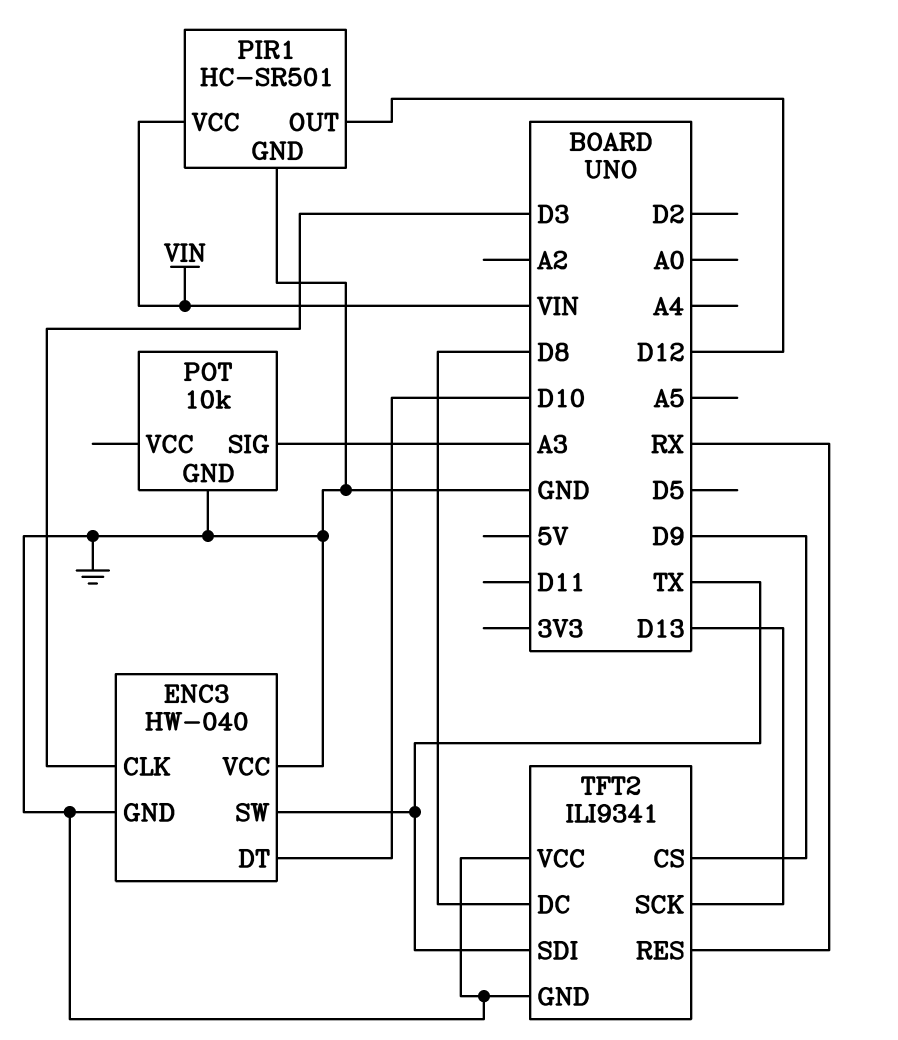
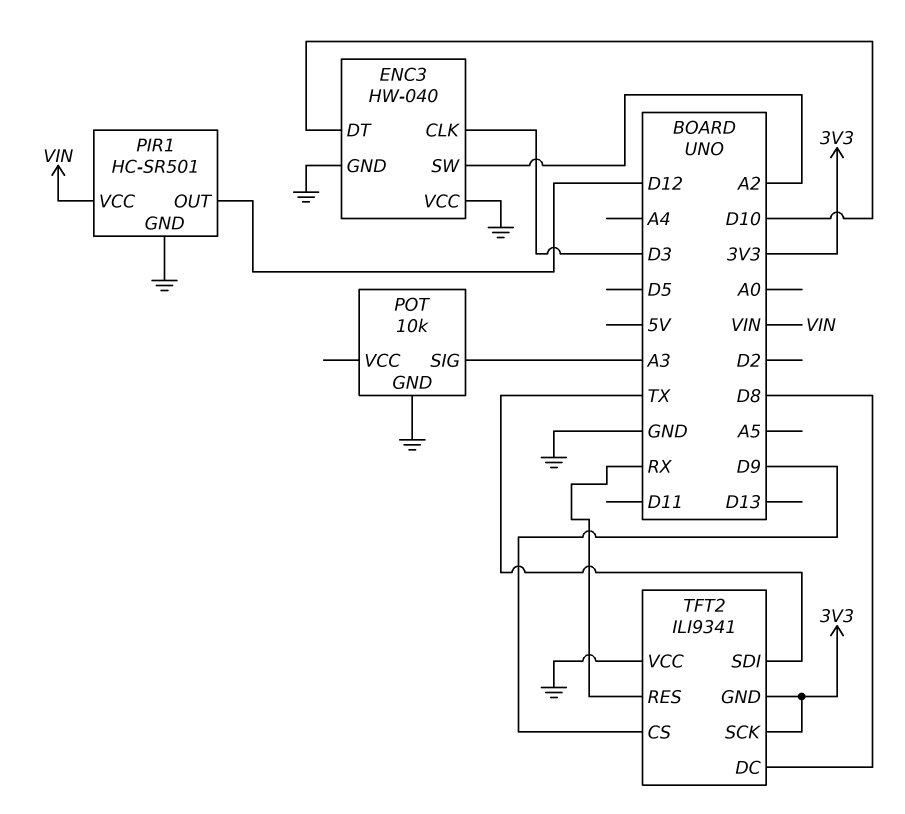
ENC3 pin SW: TX -> A2
TFT2 pin GND: GND -> 3V3
TFT2 pin SCK: D13 -> 3V3

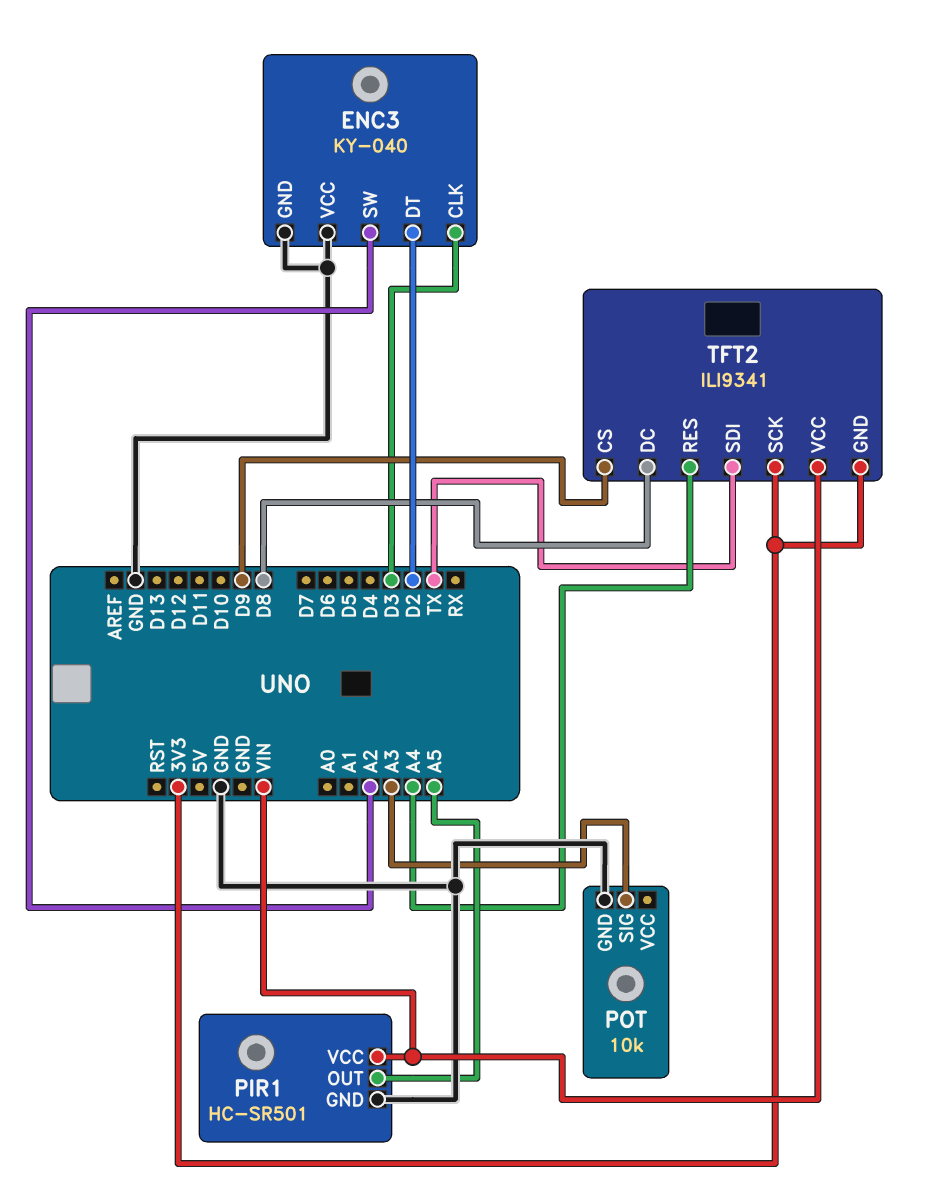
ENC3: HW-040 -> KY-040
ENC3 pin DT: D10 -> D2
PIR1 pin OUT: D12 -> A5
TFT2 pin RES: RX -> A4
TFT2 pin VCC: GND -> VIN

